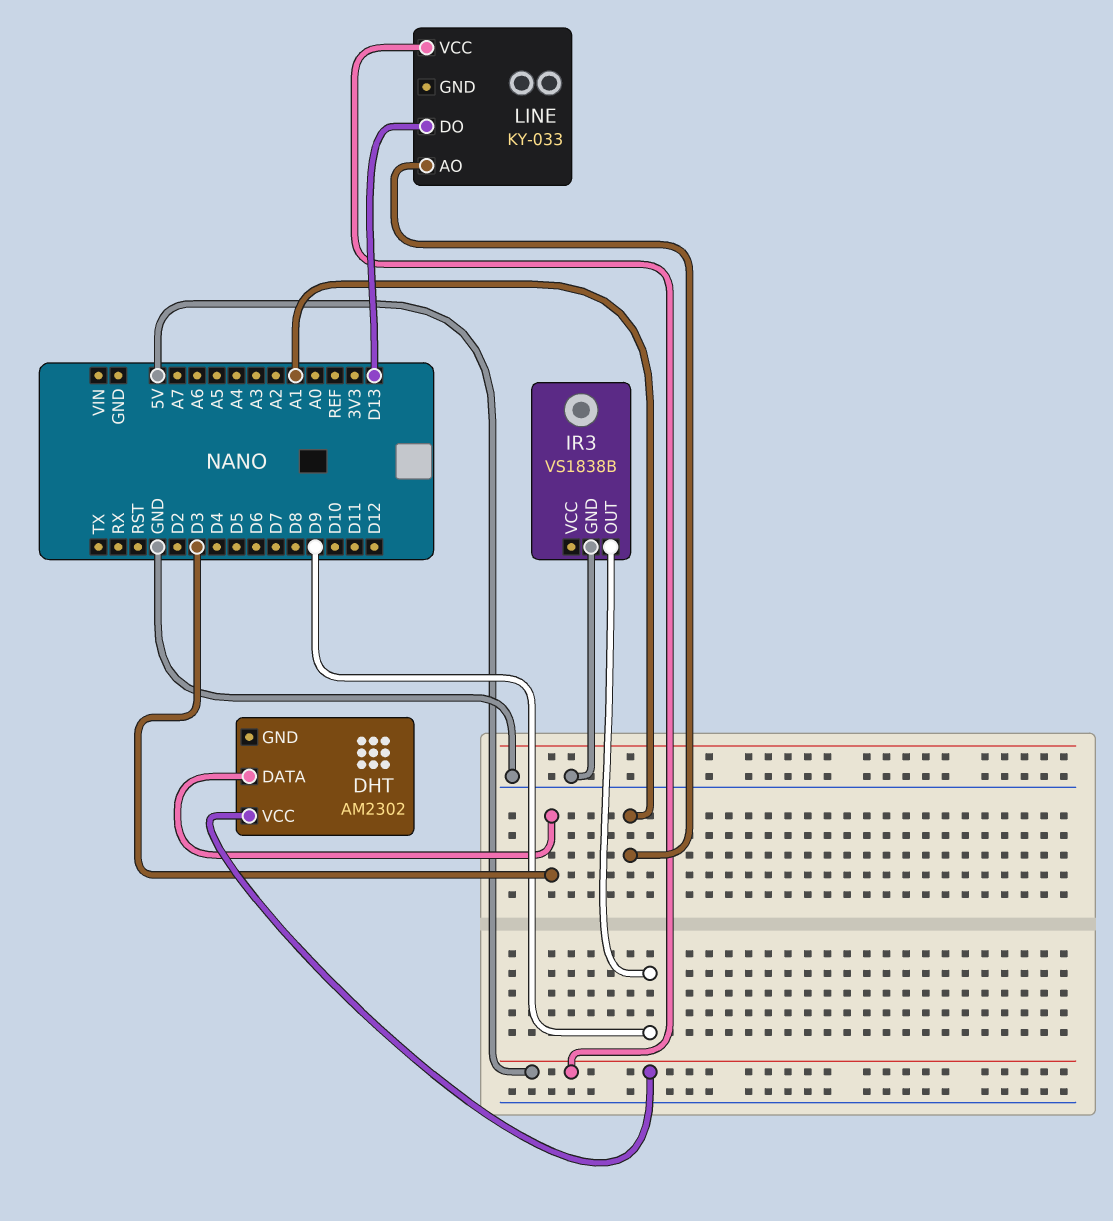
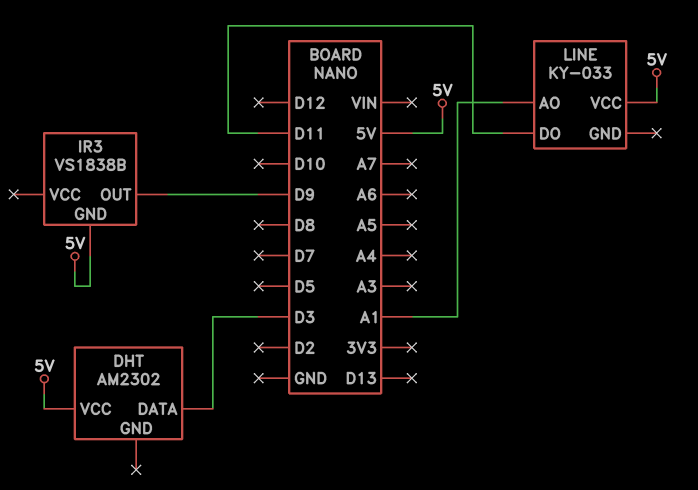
IR3 pin GND: GND -> 5V
LINE pin DO: D13 -> D11

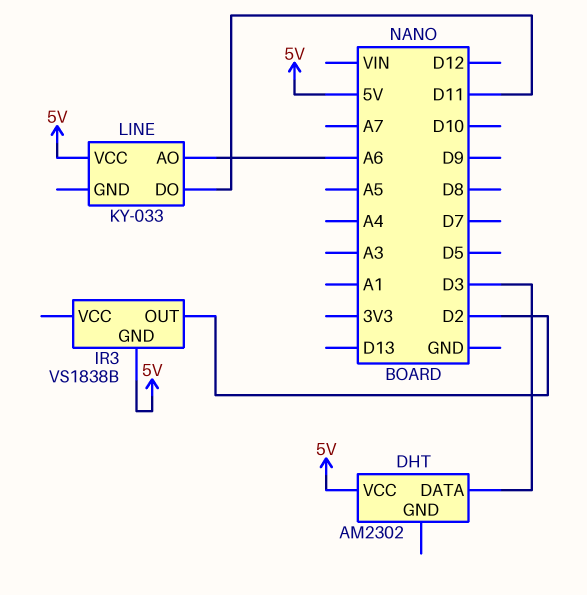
IR3 pin OUT: D9 -> D2
LINE pin AO: A1 -> A6

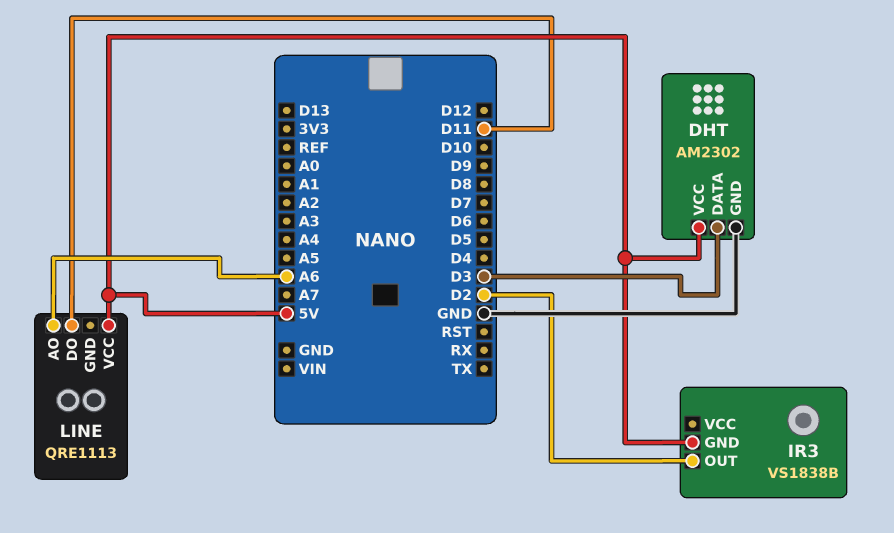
DHT pin GND: none -> GND
LINE: KY-033 -> QRE1113

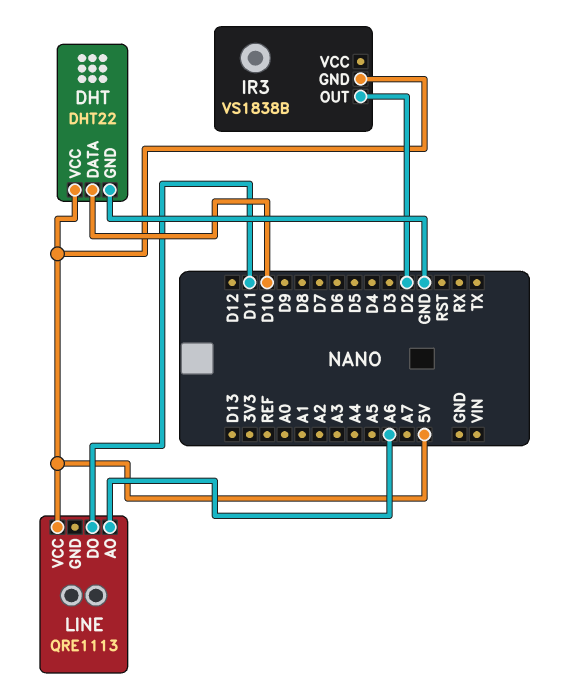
DHT: AM2302 -> DHT22
DHT pin DATA: D3 -> D10

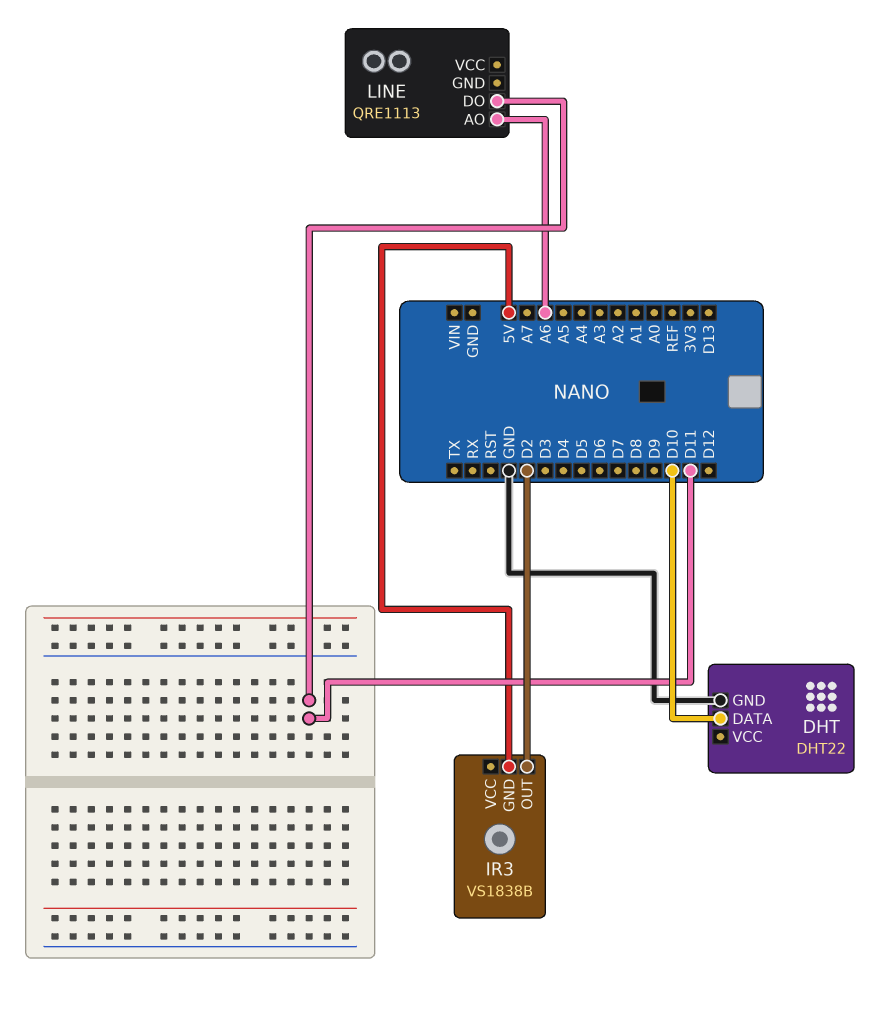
DHT pin VCC: 5V -> none
LINE pin VCC: 5V -> none

